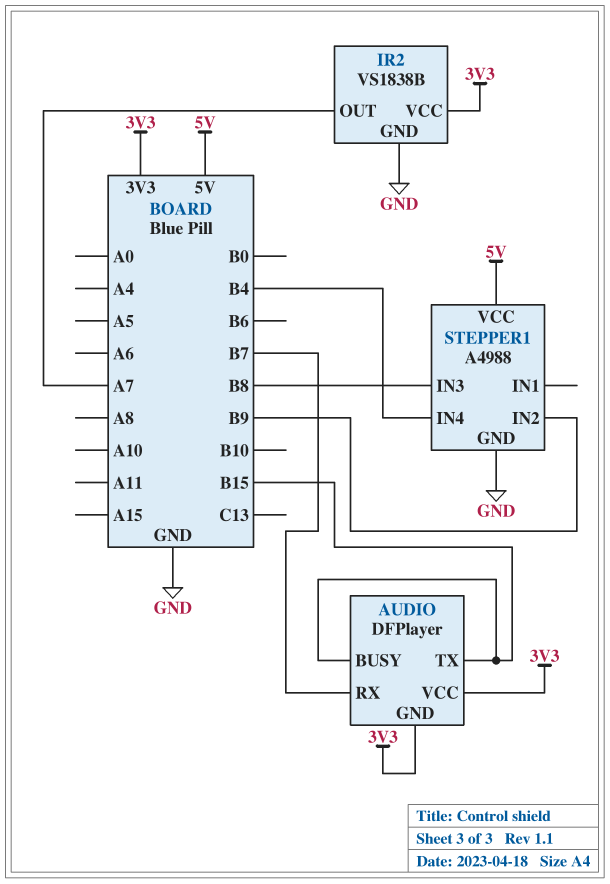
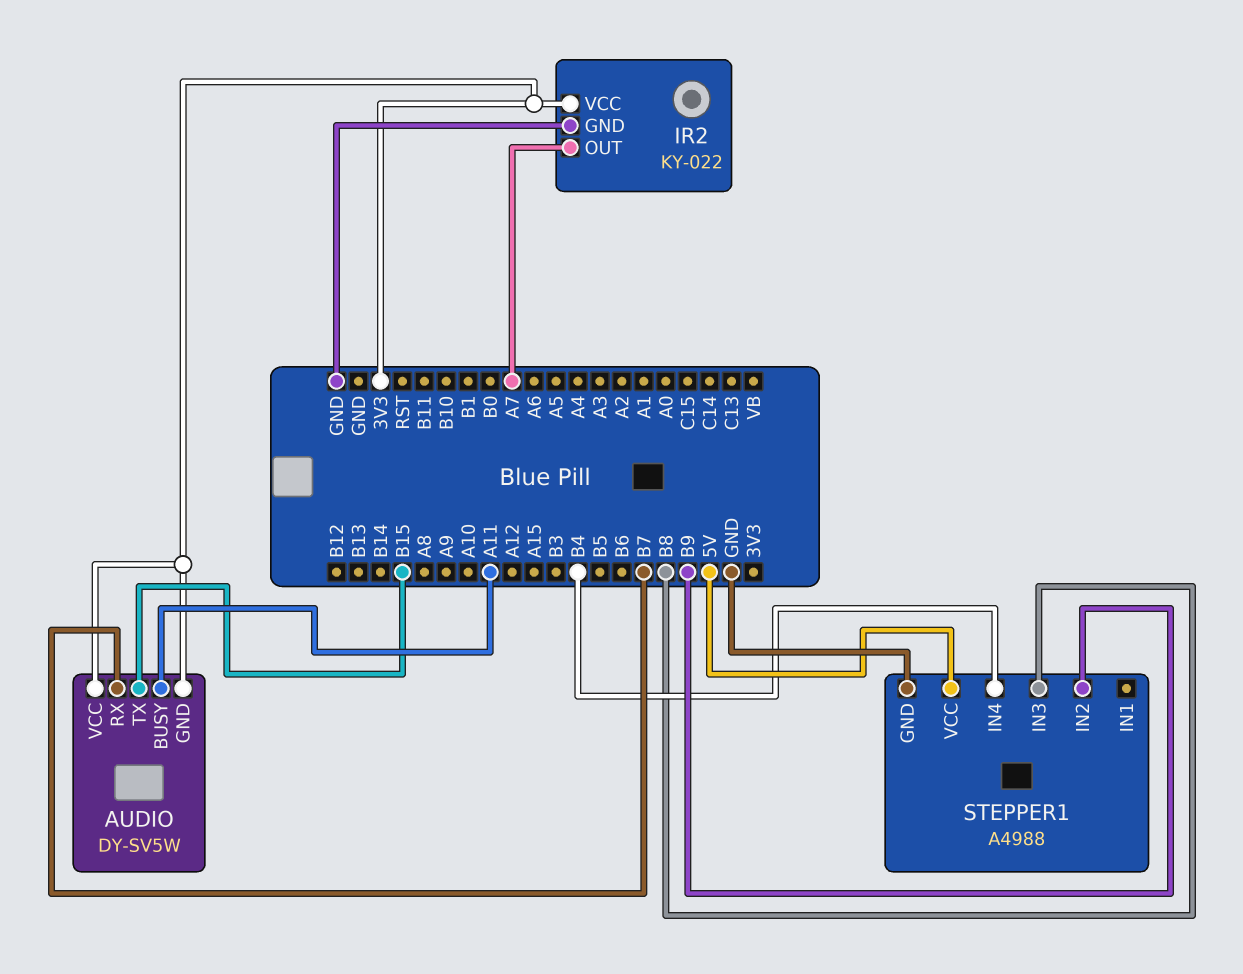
AUDIO: DFPlayer -> DY-SV5W
AUDIO pin BUSY: B15 -> A11
IR2: VS1838B -> KY-022

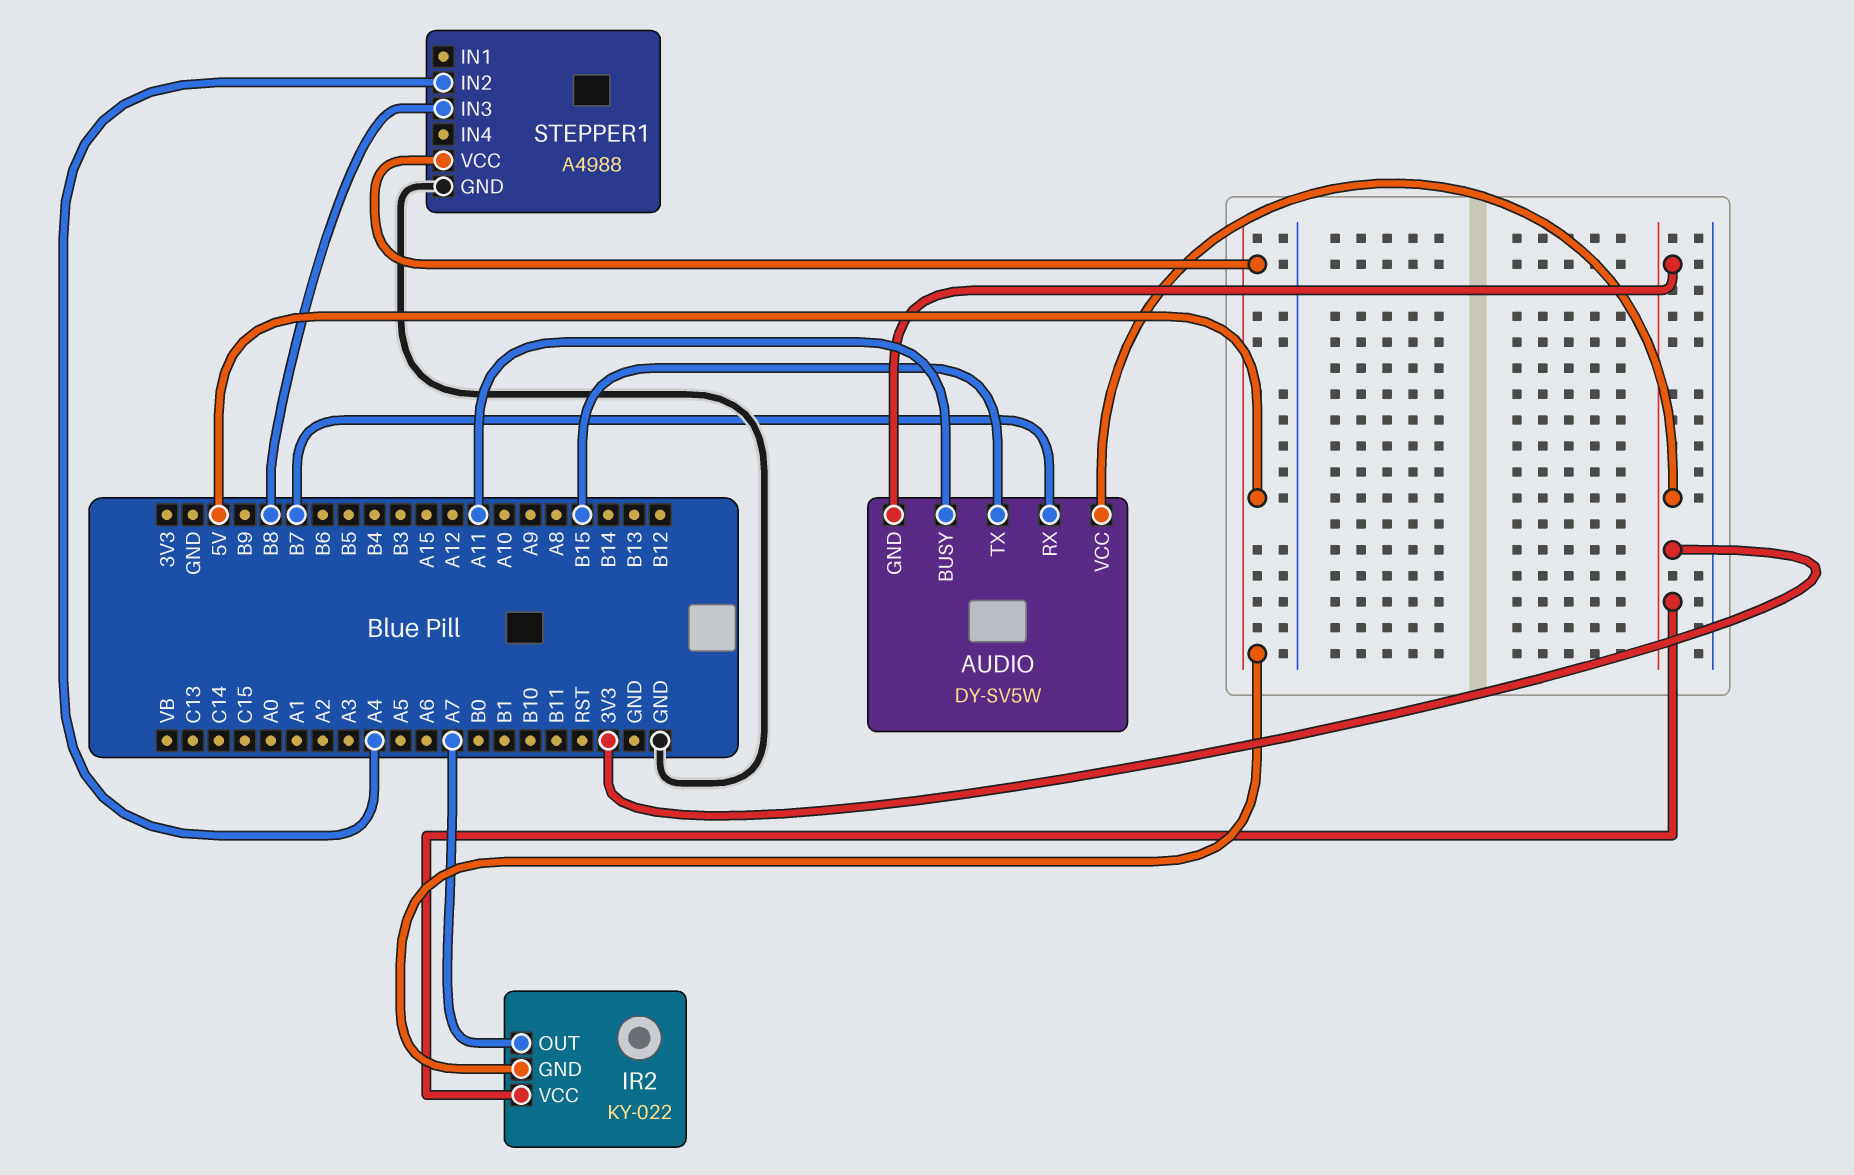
IR2 pin GND: GND -> 5V
STEPPER1 pin IN2: B9 -> A4
STEPPER1 pin IN4: B4 -> none

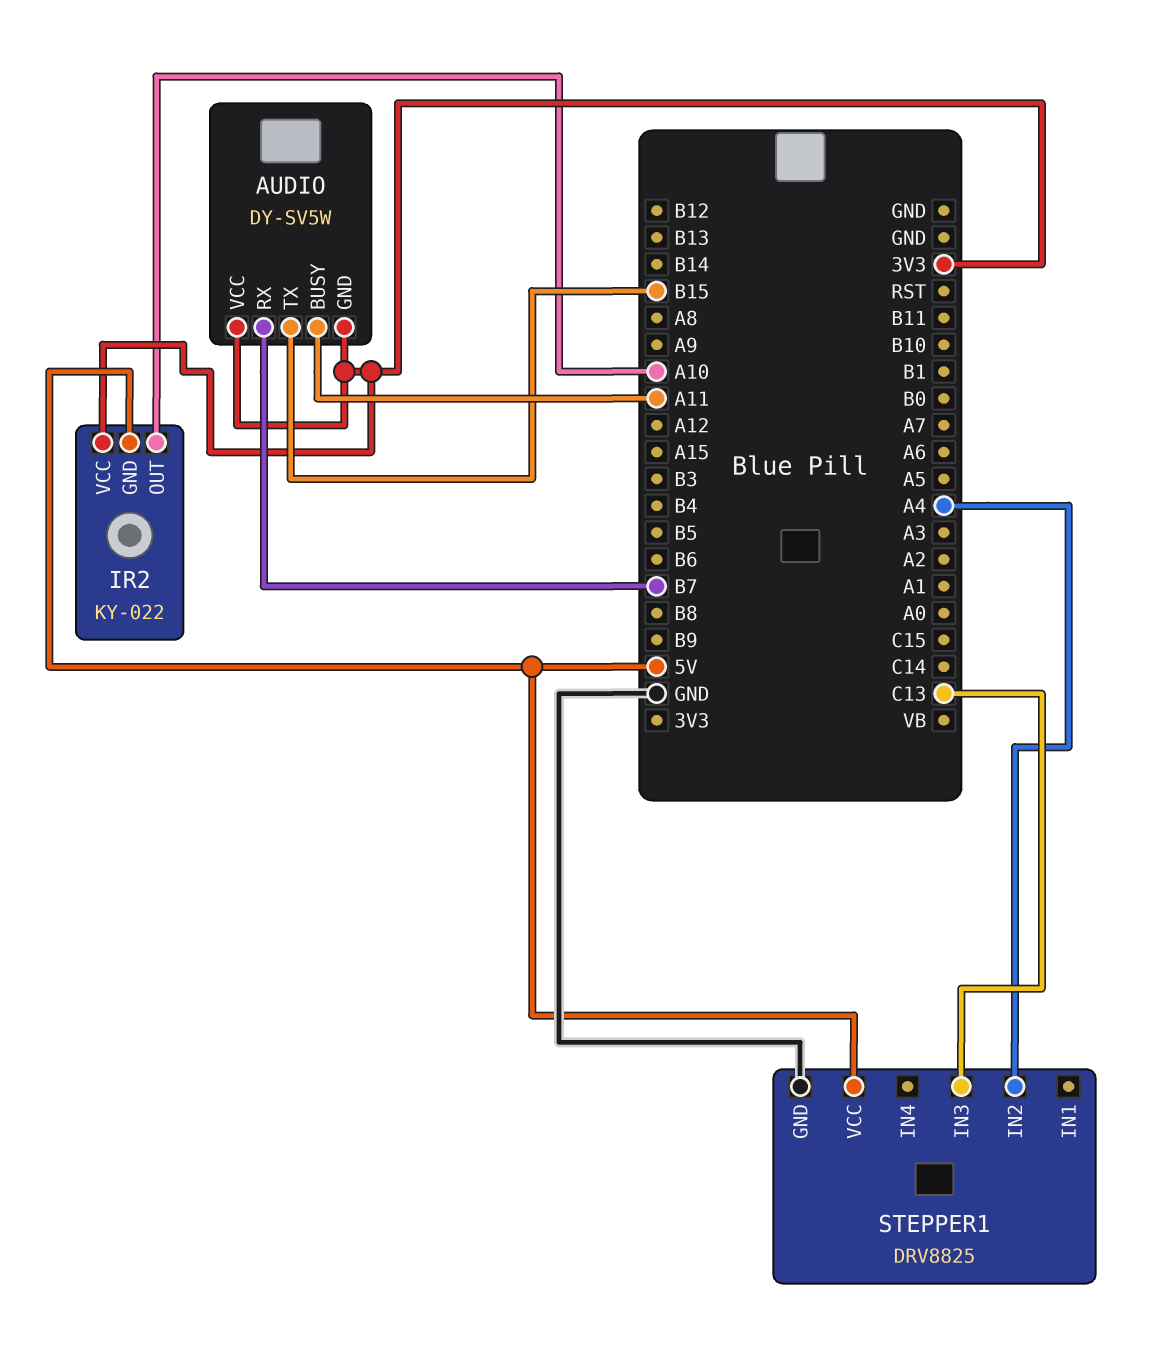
IR2 pin OUT: A7 -> A10
STEPPER1: A4988 -> DRV8825
STEPPER1 pin IN3: B8 -> C13

